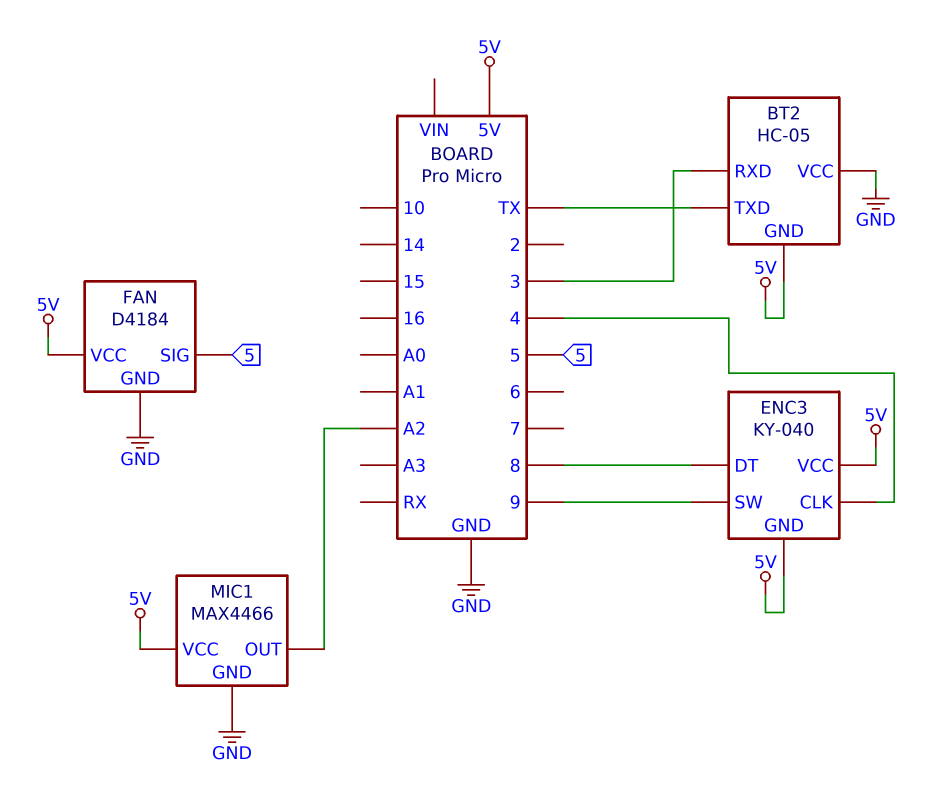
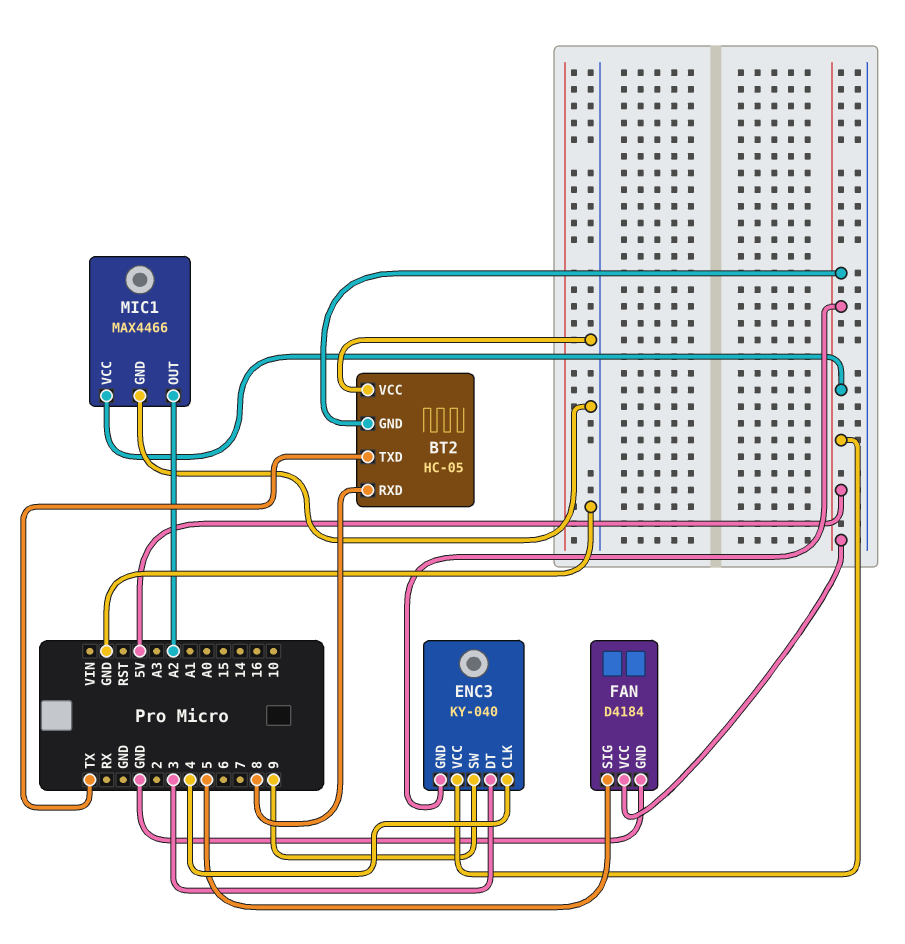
BT2 pin RXD: 3 -> 8
ENC3 pin DT: 8 -> 3

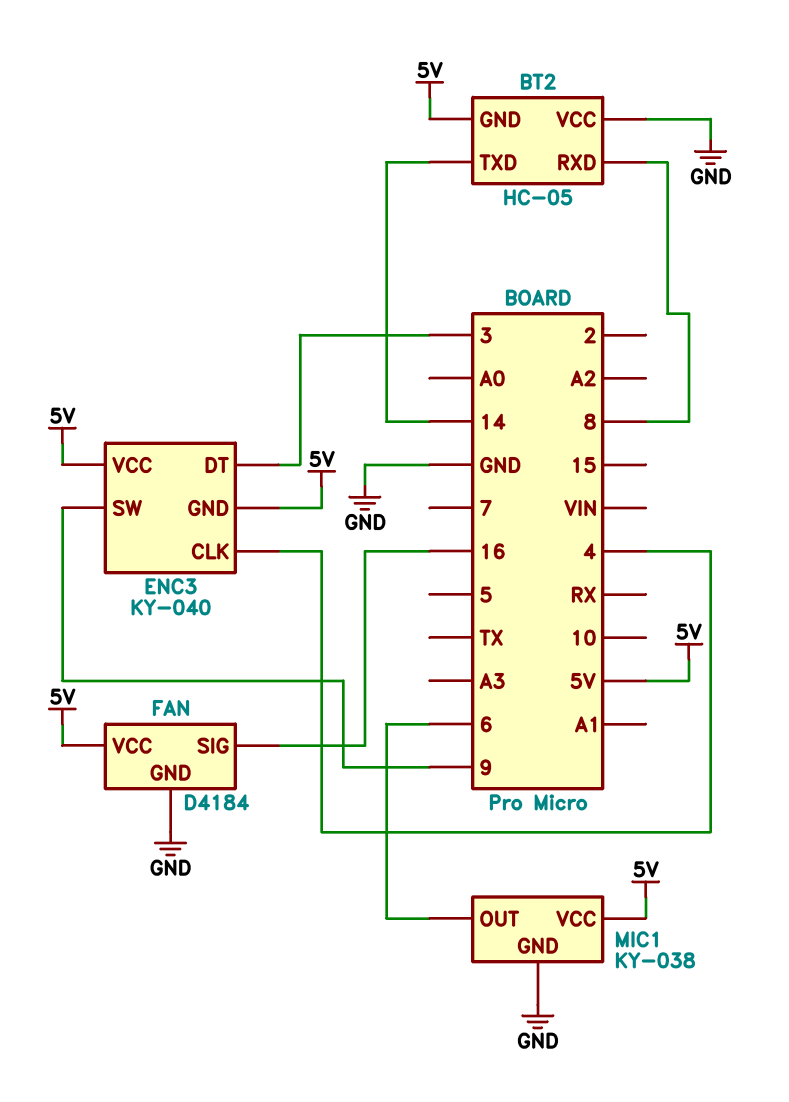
BT2 pin TXD: TX -> 14
FAN pin SIG: 5 -> 16
MIC1: MAX4466 -> KY-038
MIC1 pin OUT: A2 -> 6

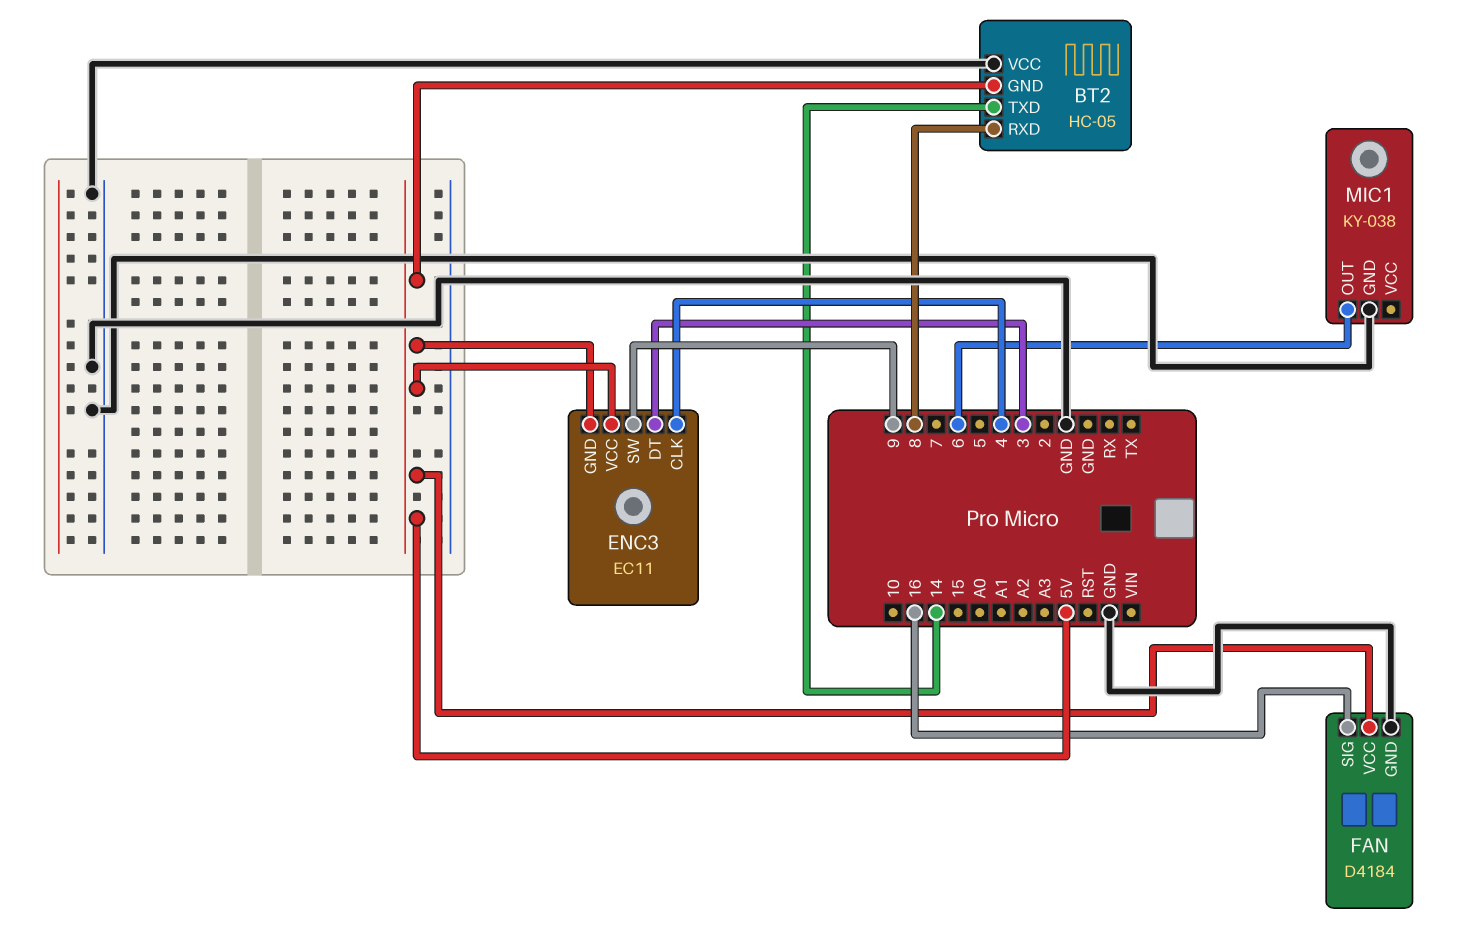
ENC3: KY-040 -> EC11
MIC1 pin VCC: 5V -> none

